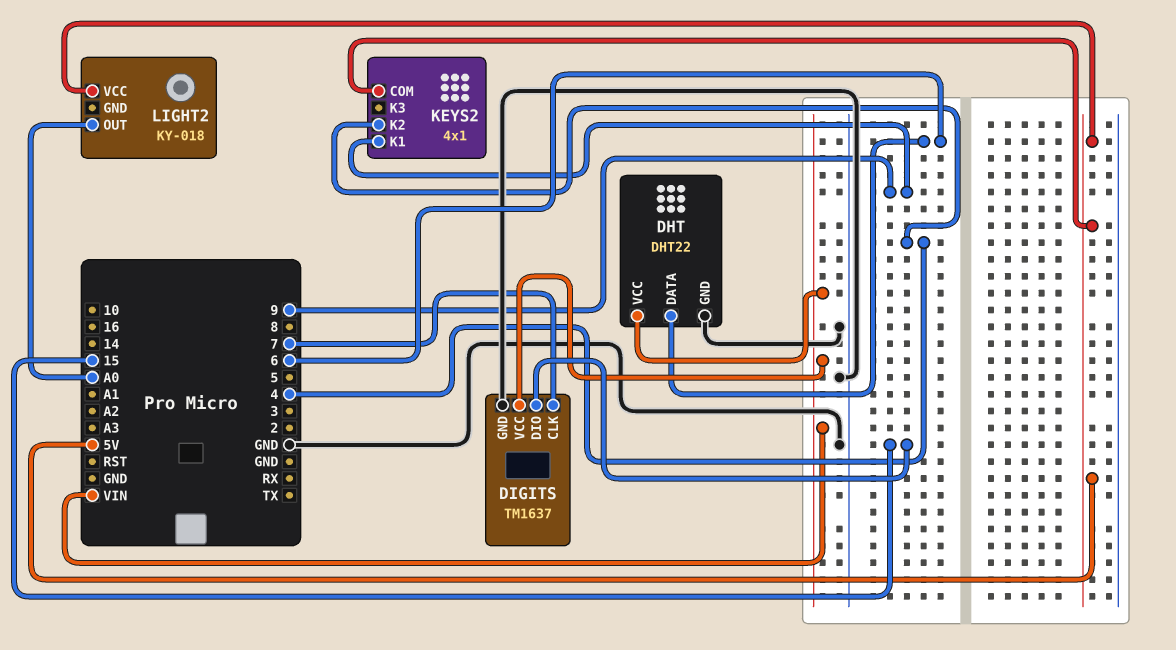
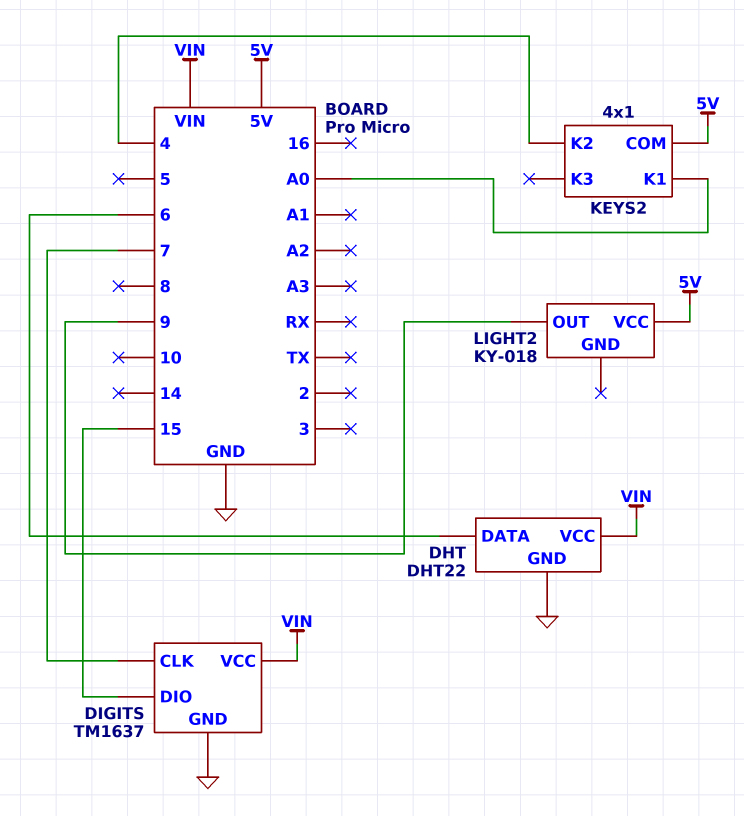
KEYS2 pin K1: 9 -> A0
LIGHT2 pin OUT: A0 -> 9

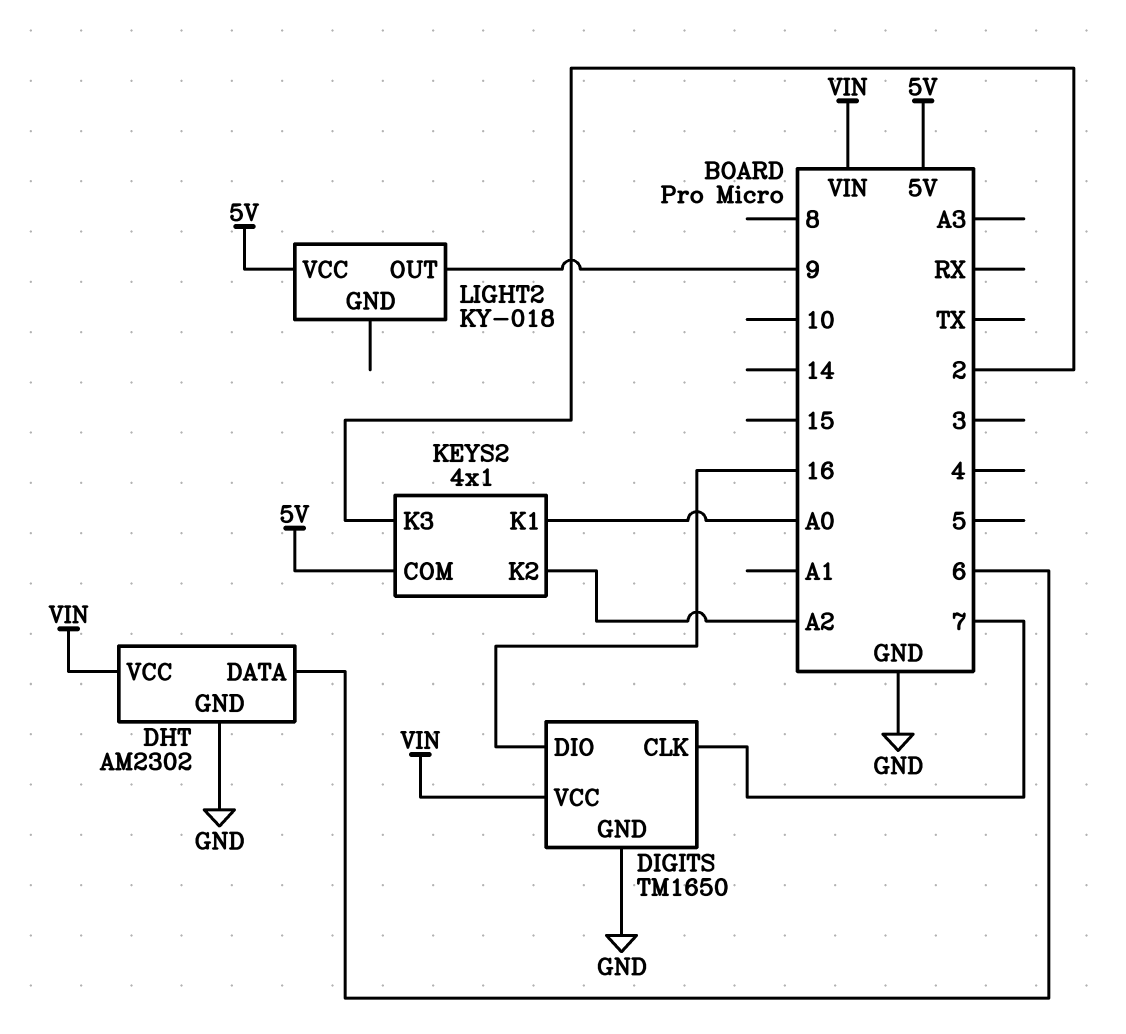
DHT: DHT22 -> AM2302
DIGITS: TM1637 -> TM1650
DIGITS pin DIO: 15 -> 16
KEYS2 pin K2: 4 -> A2
KEYS2 pin K3: none -> 2

